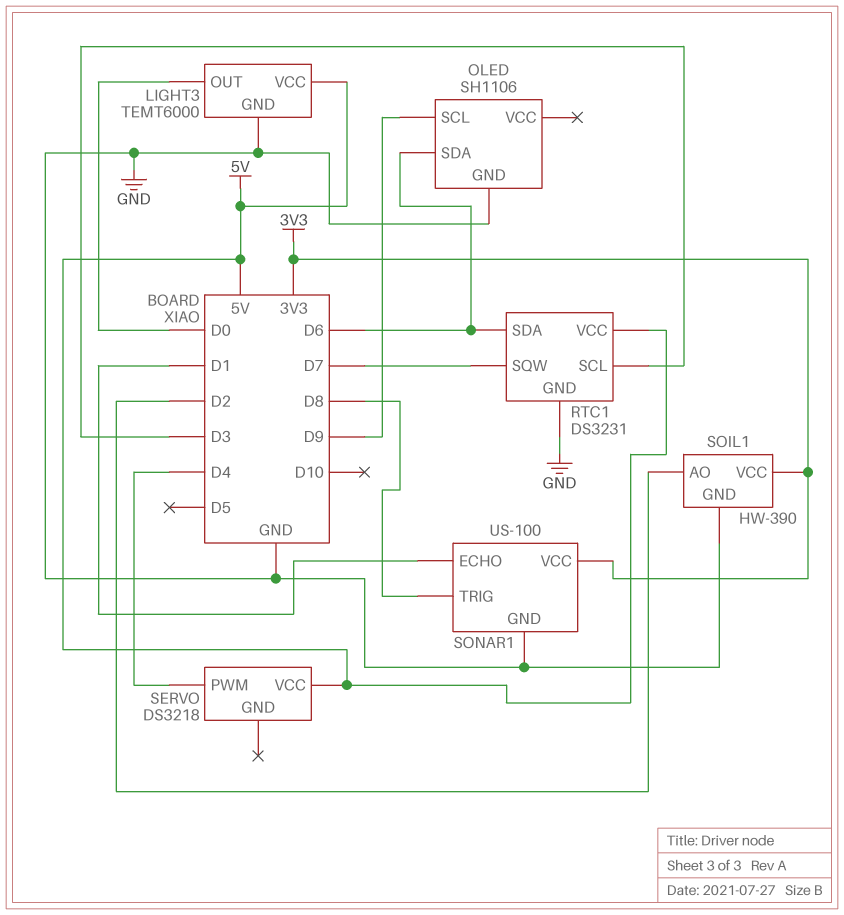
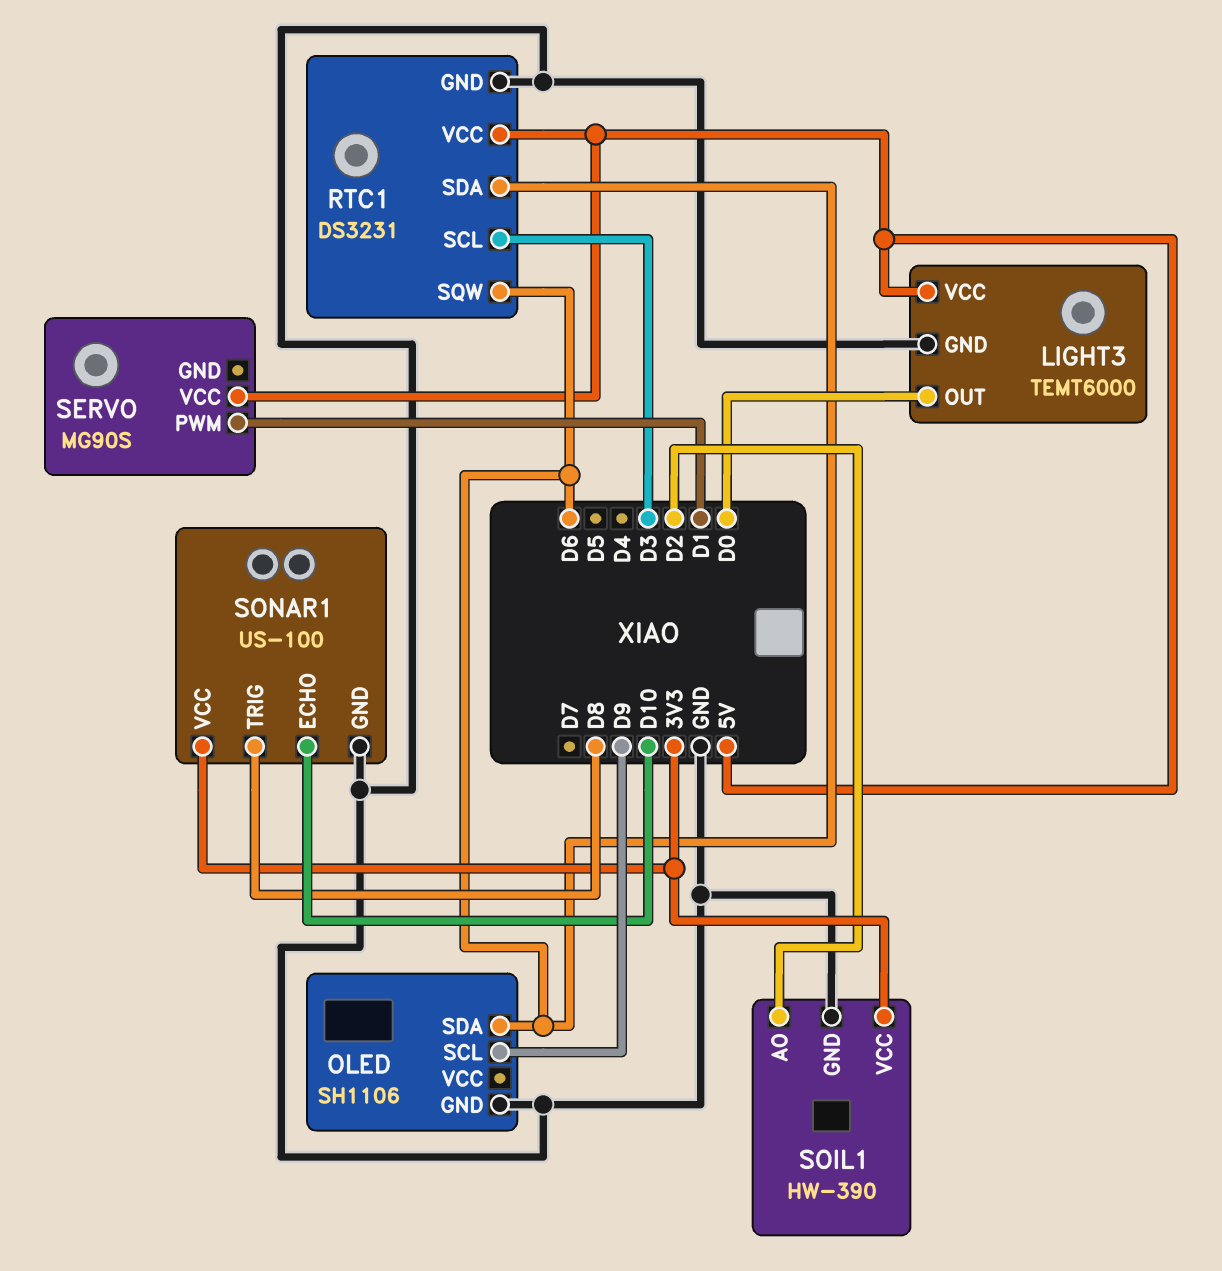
RTC1 pin SQW: D7 -> D6
SERVO: DS3218 -> MG90S
SERVO pin PWM: D4 -> D1
SONAR1 pin ECHO: D1 -> D10

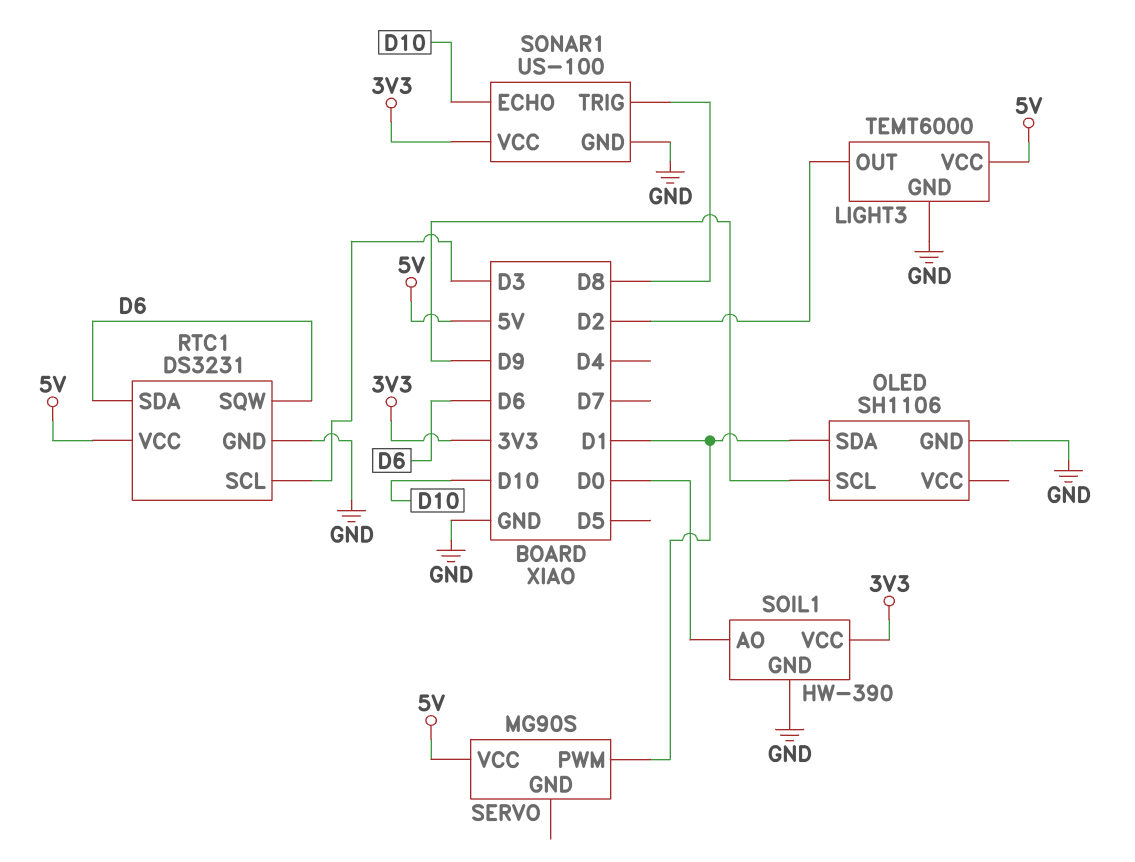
LIGHT3 pin OUT: D0 -> D2
OLED pin SDA: D6 -> D1
SOIL1 pin AO: D2 -> D0

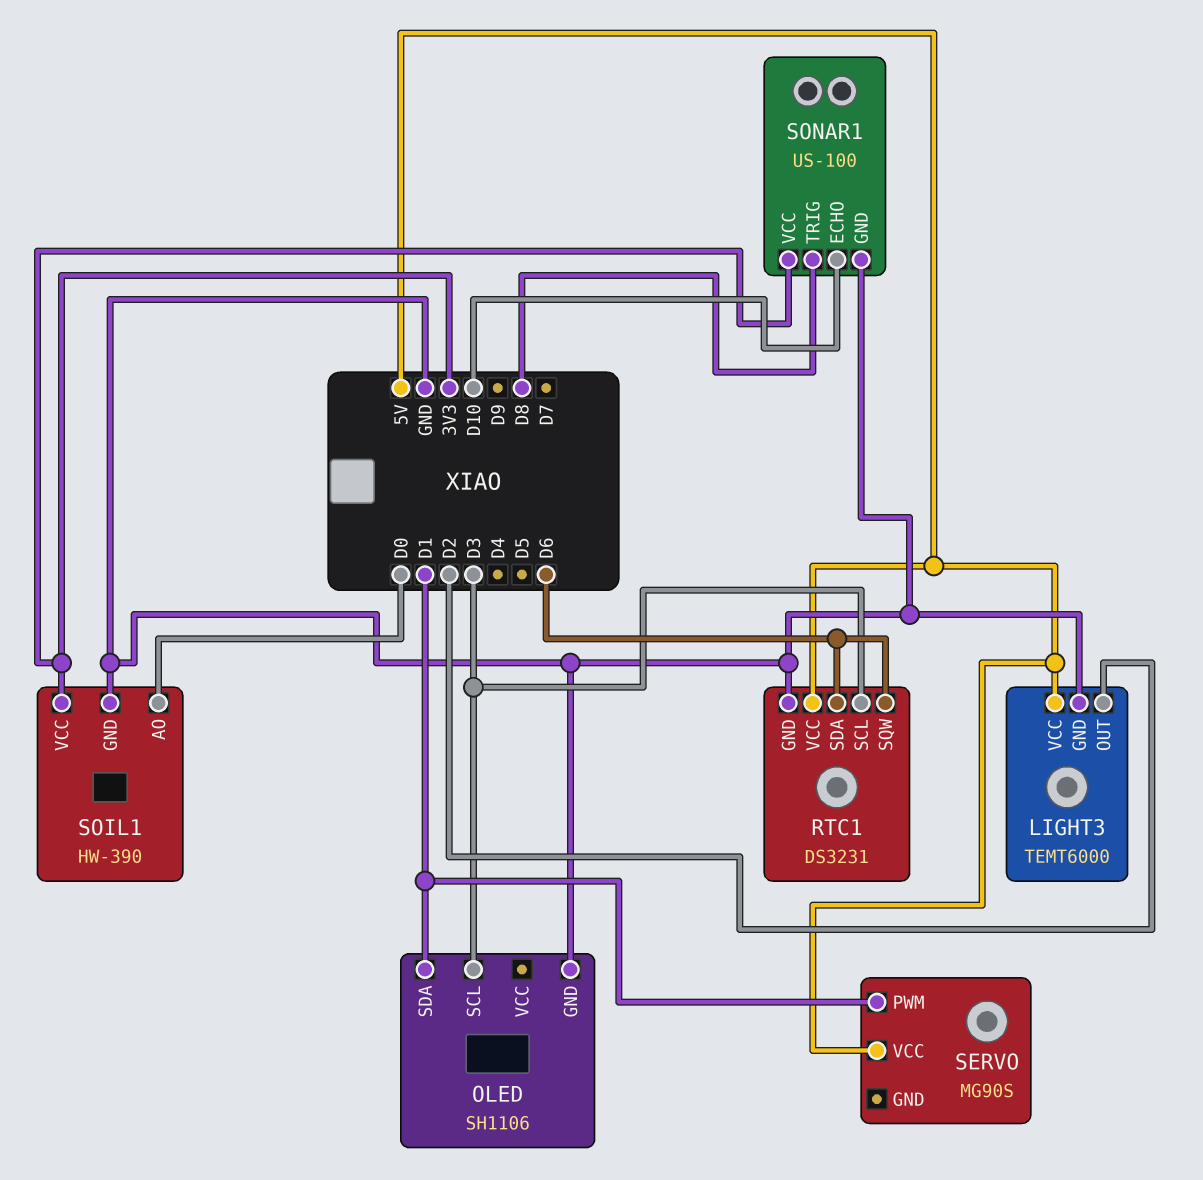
OLED pin SCL: D9 -> D3

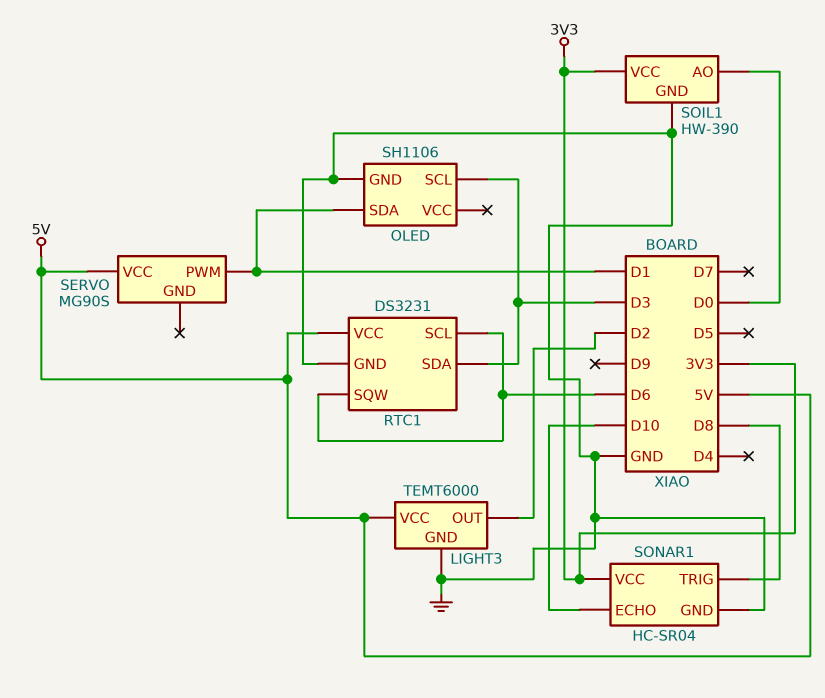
RTC1 pin SCL: D3 -> D6
RTC1 pin SDA: D6 -> D3
SONAR1: US-100 -> HC-SR04

